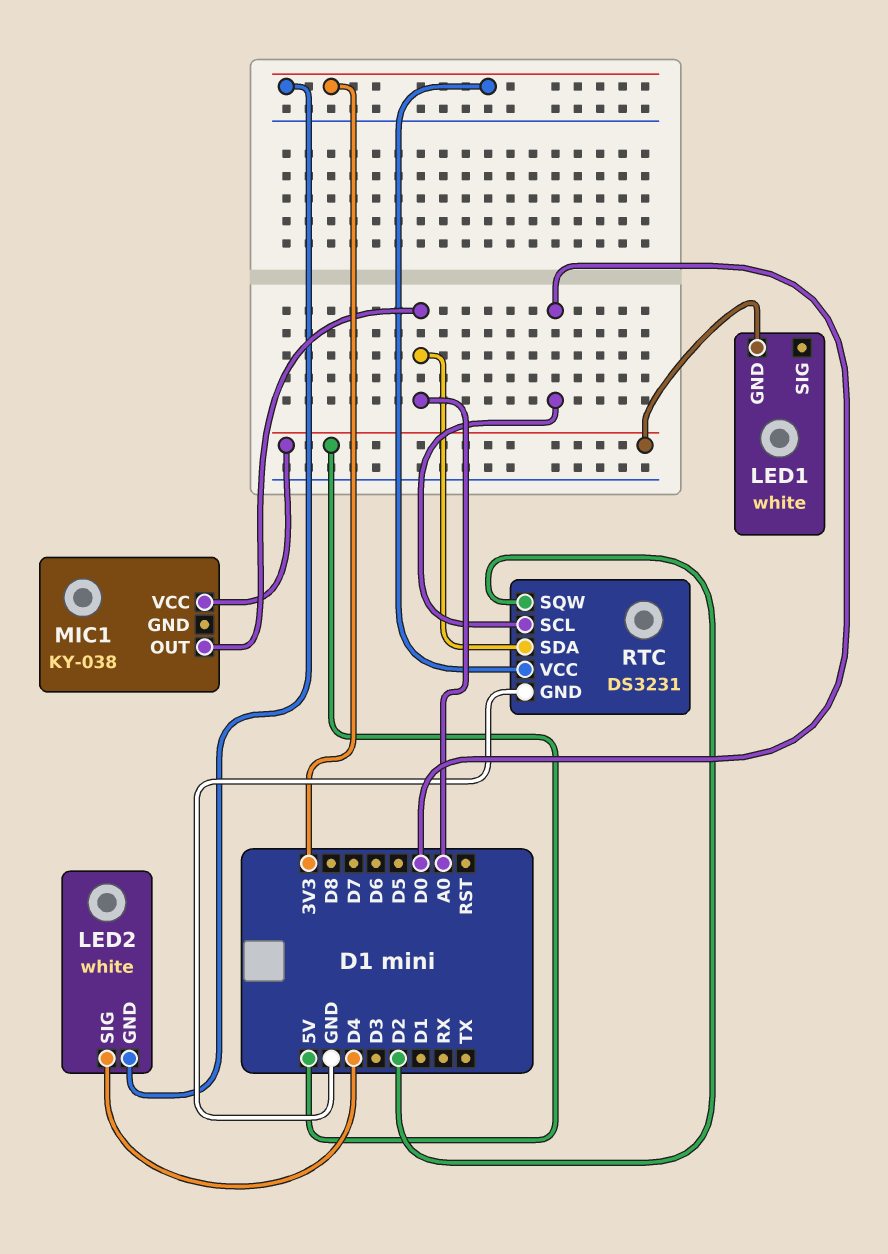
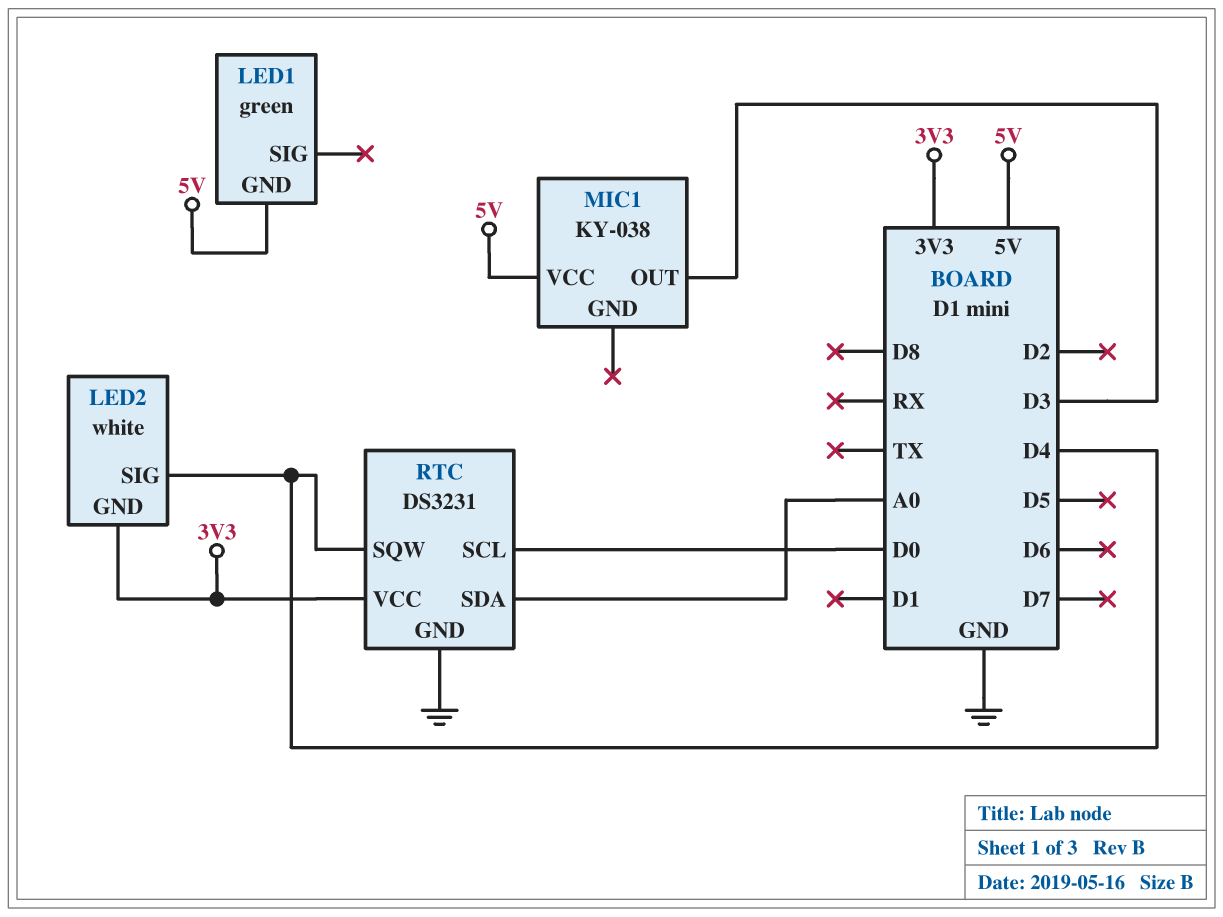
LED1: white -> green
MIC1 pin OUT: A0 -> D3
RTC pin SQW: D2 -> D4

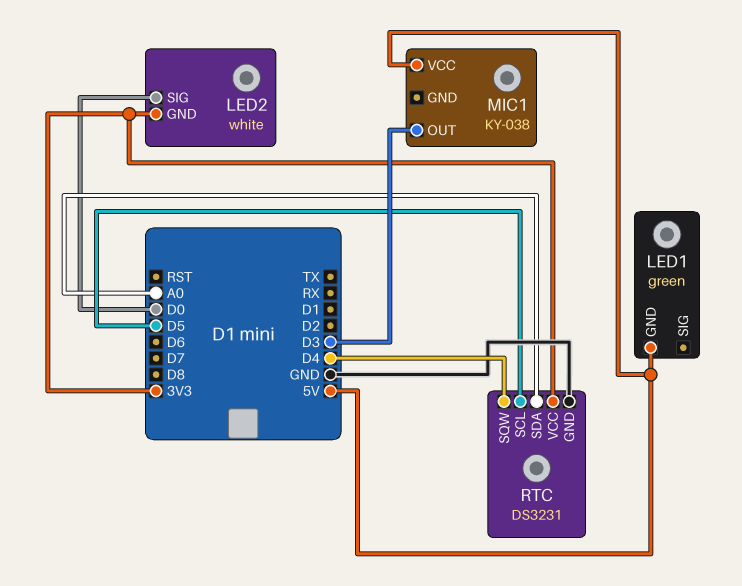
LED2 pin SIG: D4 -> D0
RTC pin SCL: D0 -> D5

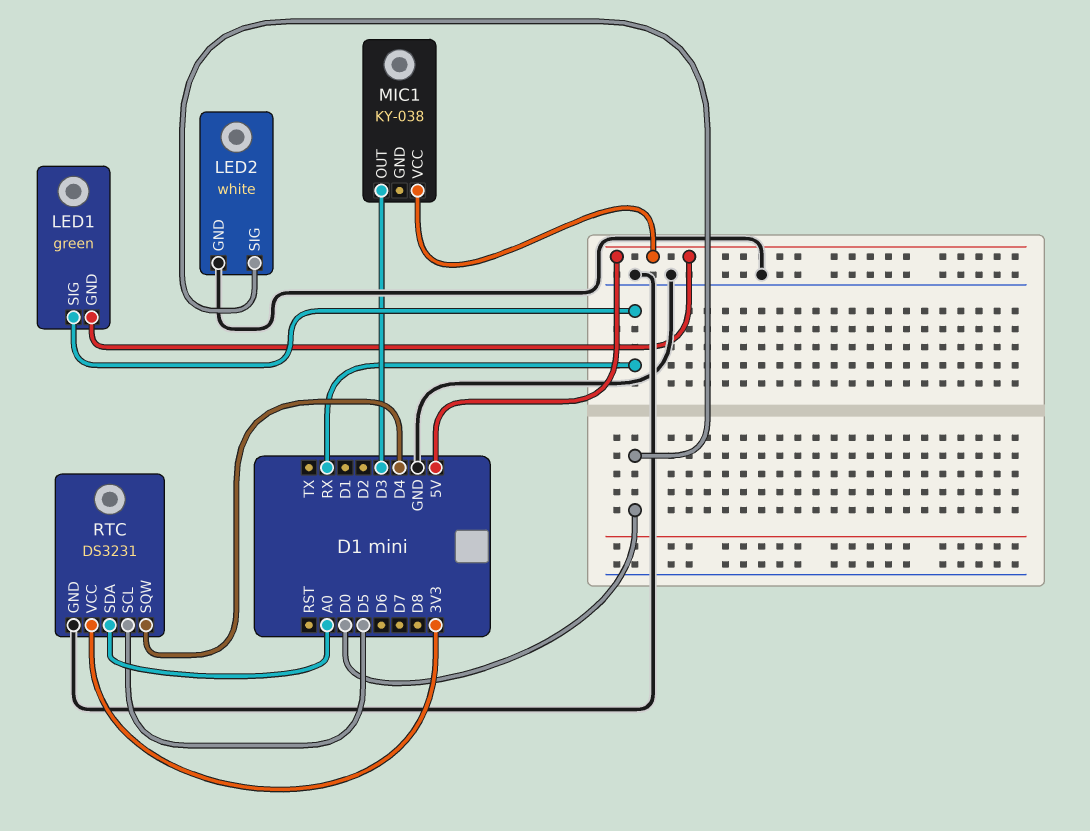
LED1 pin SIG: none -> RX
LED2 pin GND: 3V3 -> GND

